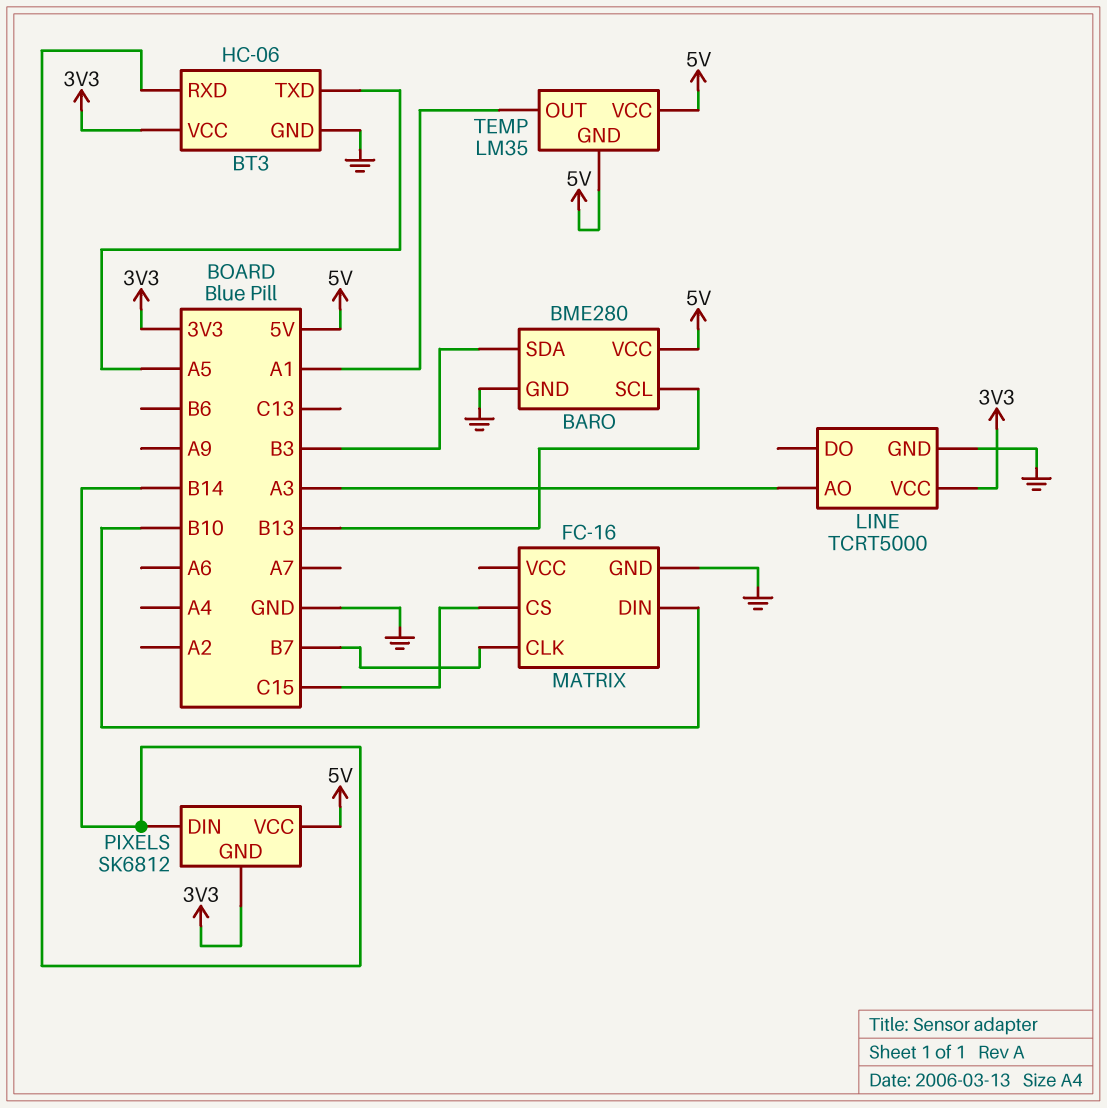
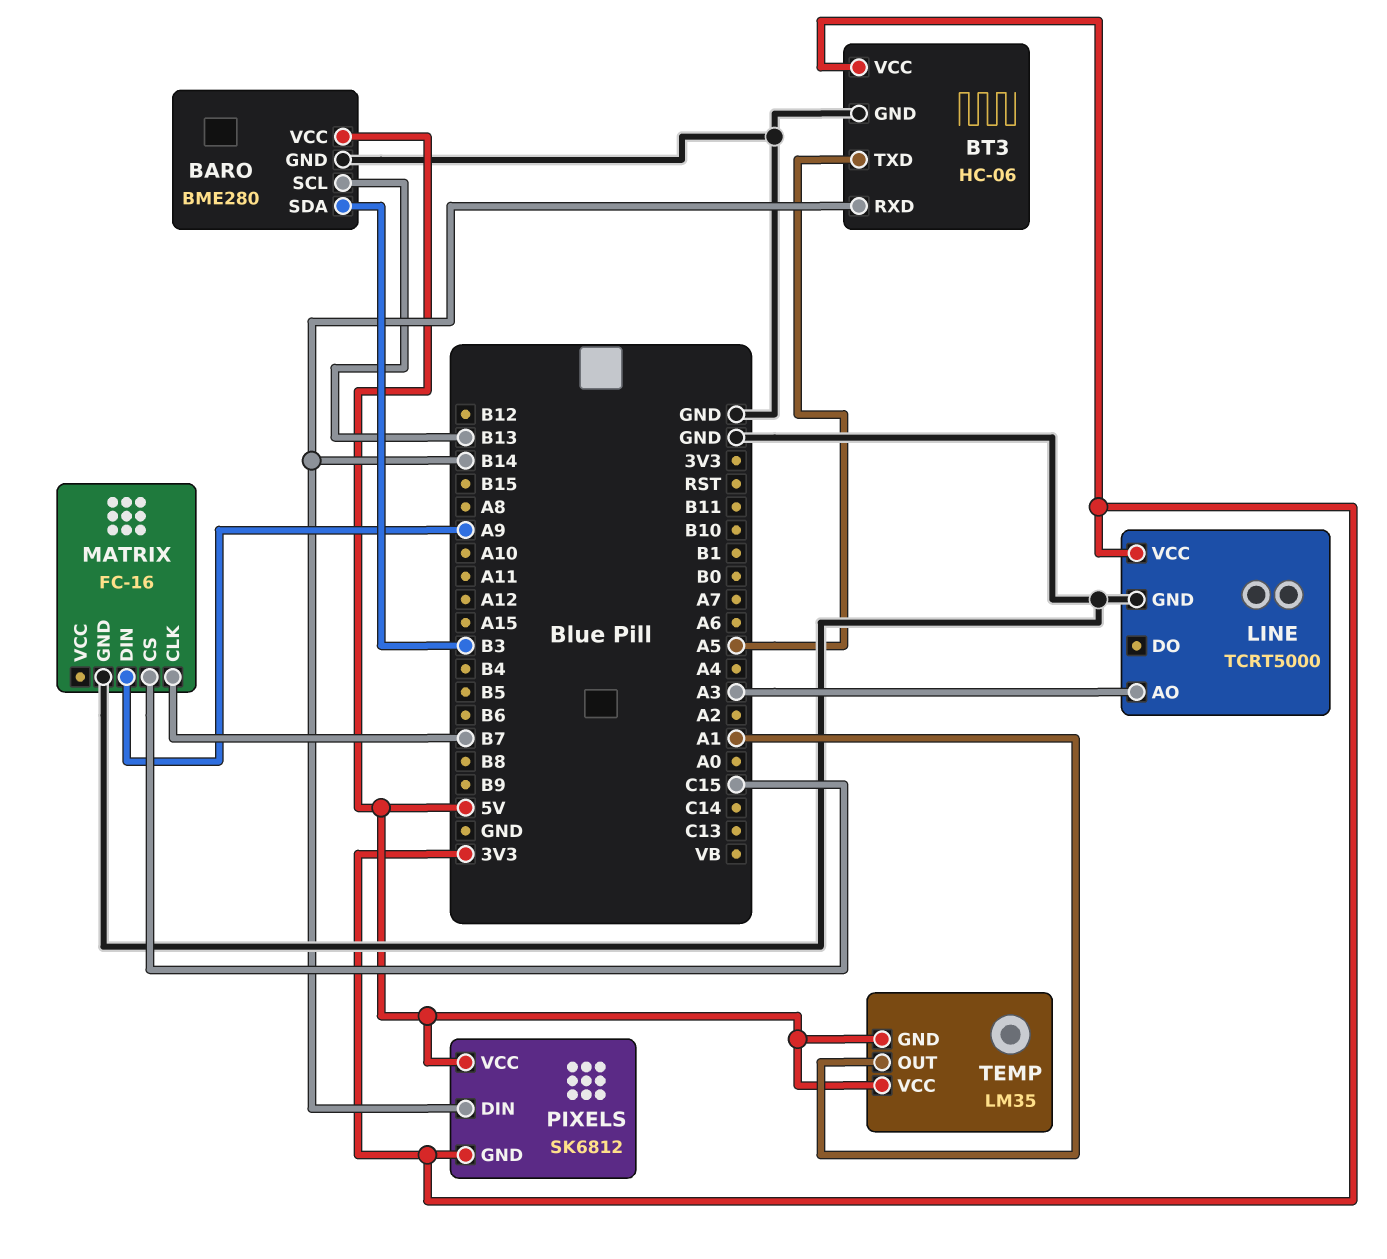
MATRIX pin DIN: B10 -> A9

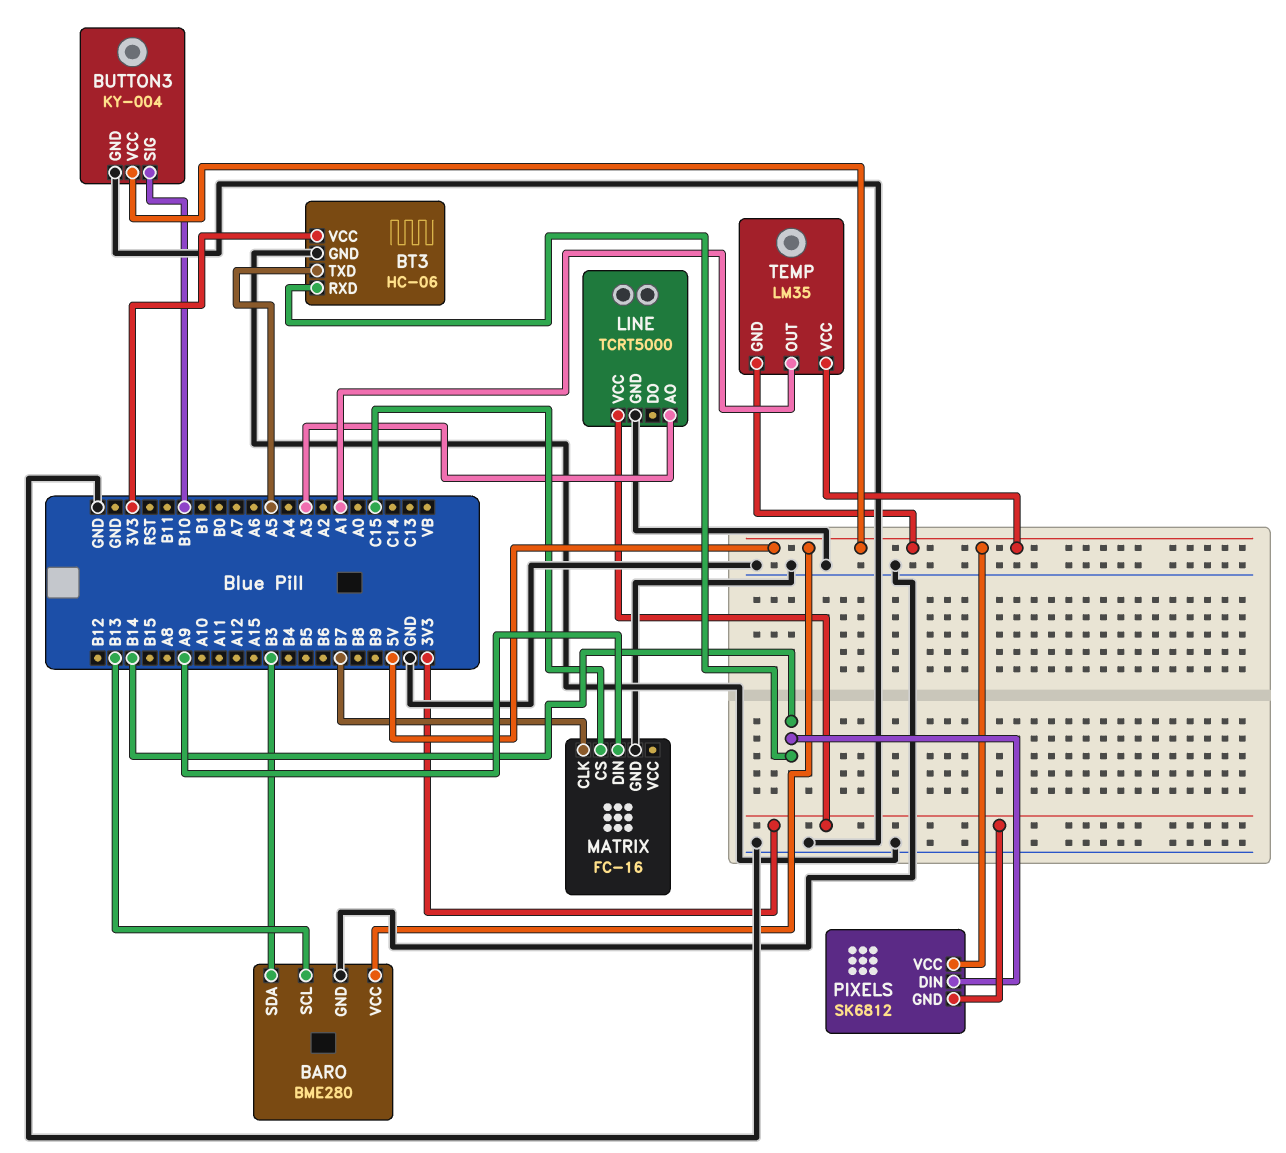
BUTTON3: none -> KY-004
BUTTON3 pin GND: none -> GND
BUTTON3 pin SIG: none -> B10
BUTTON3 pin VCC: none -> 5V

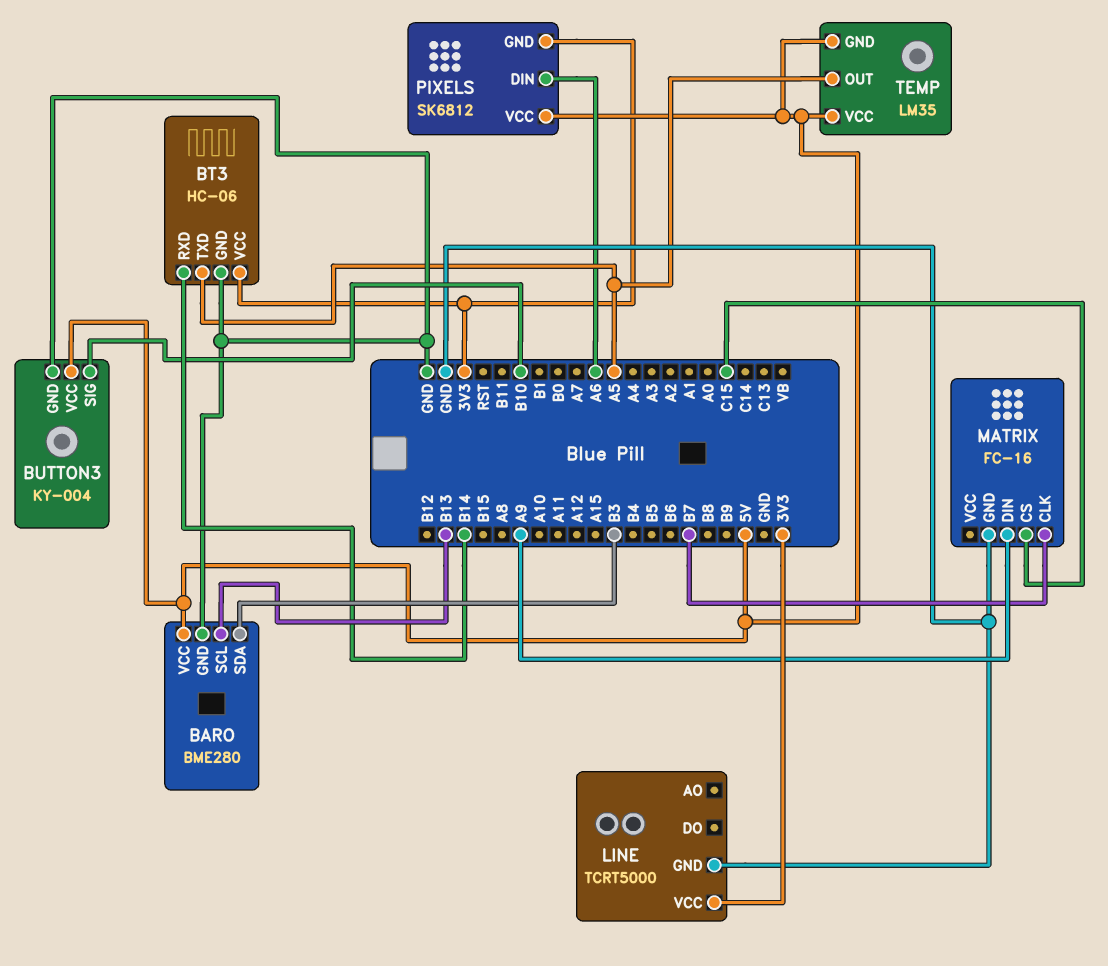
LINE pin AO: A3 -> none
PIXELS pin DIN: B14 -> A6
TEMP pin OUT: A1 -> A5

